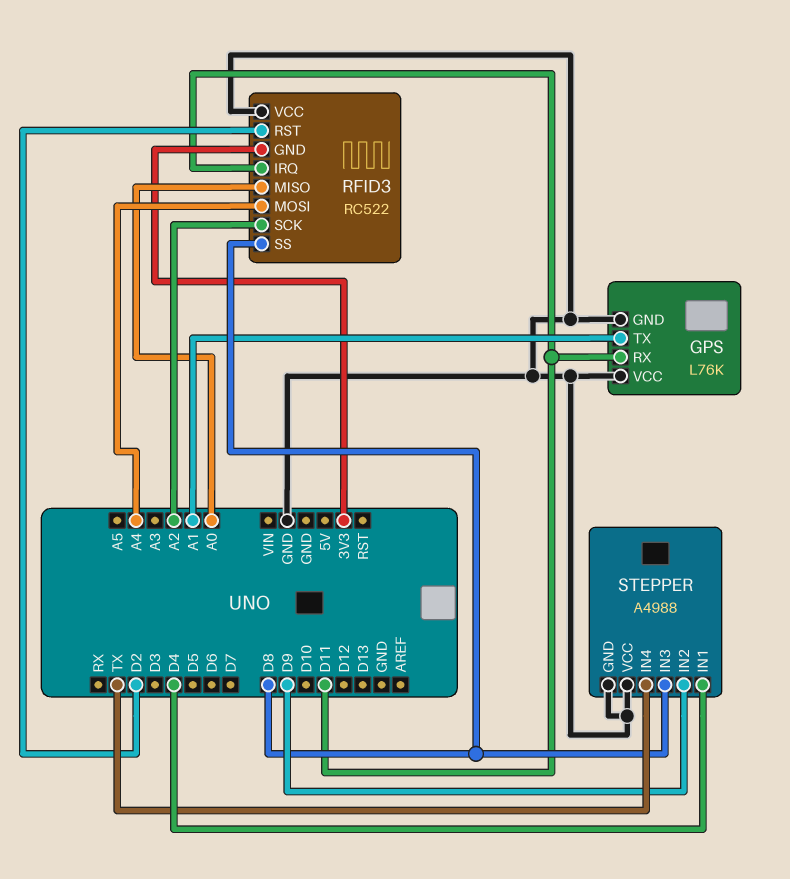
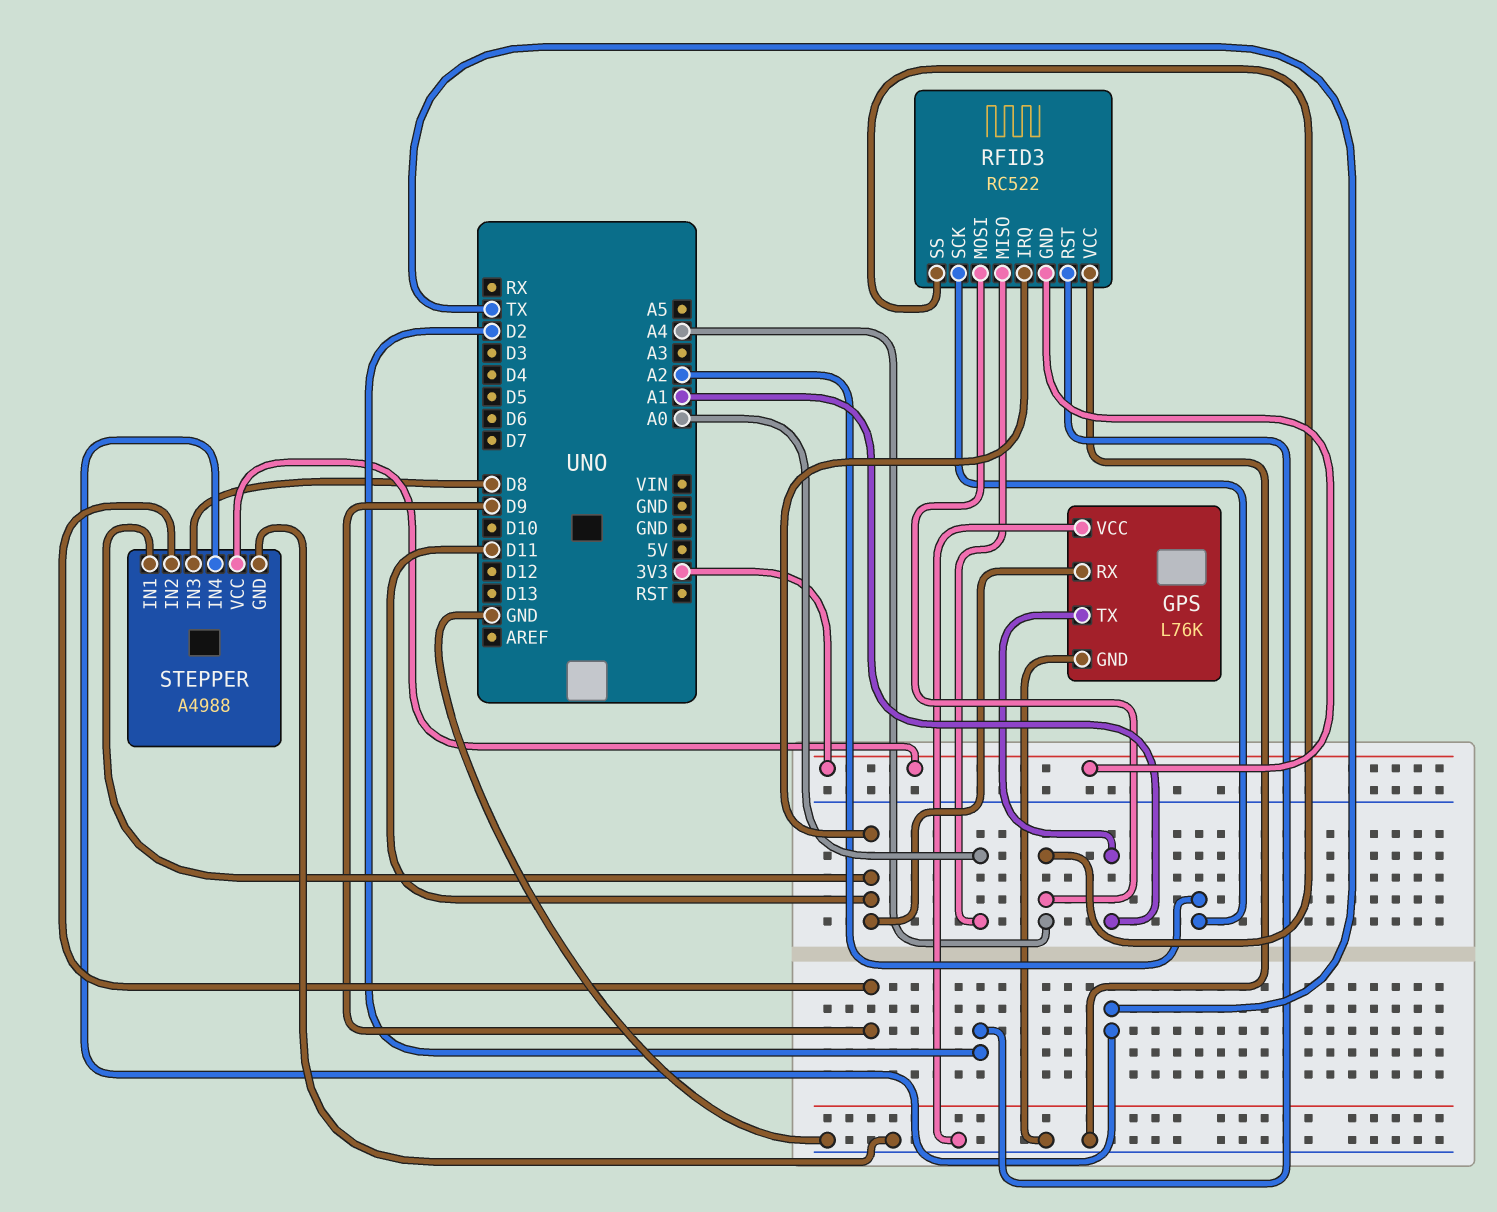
RFID3 pin SS: D8 -> A4
STEPPER pin IN1: D4 -> D11
STEPPER pin VCC: GND -> 3V3

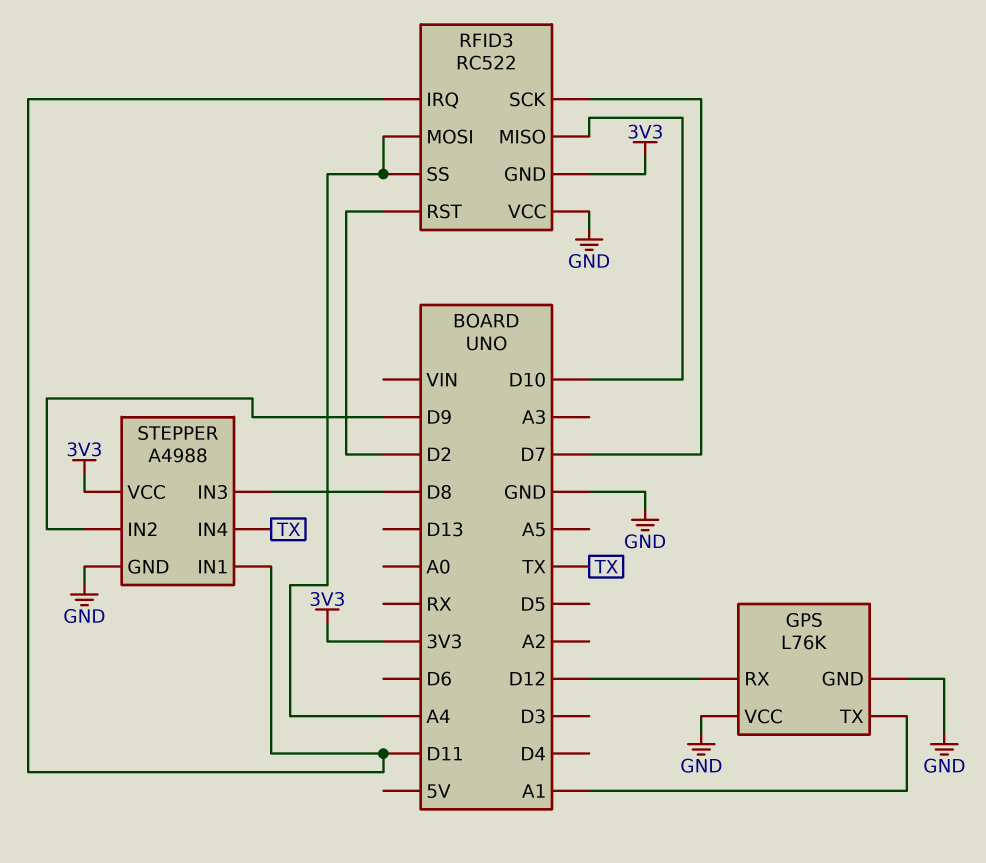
GPS pin RX: D11 -> D12
RFID3 pin MISO: A0 -> D10
RFID3 pin SCK: A2 -> D7

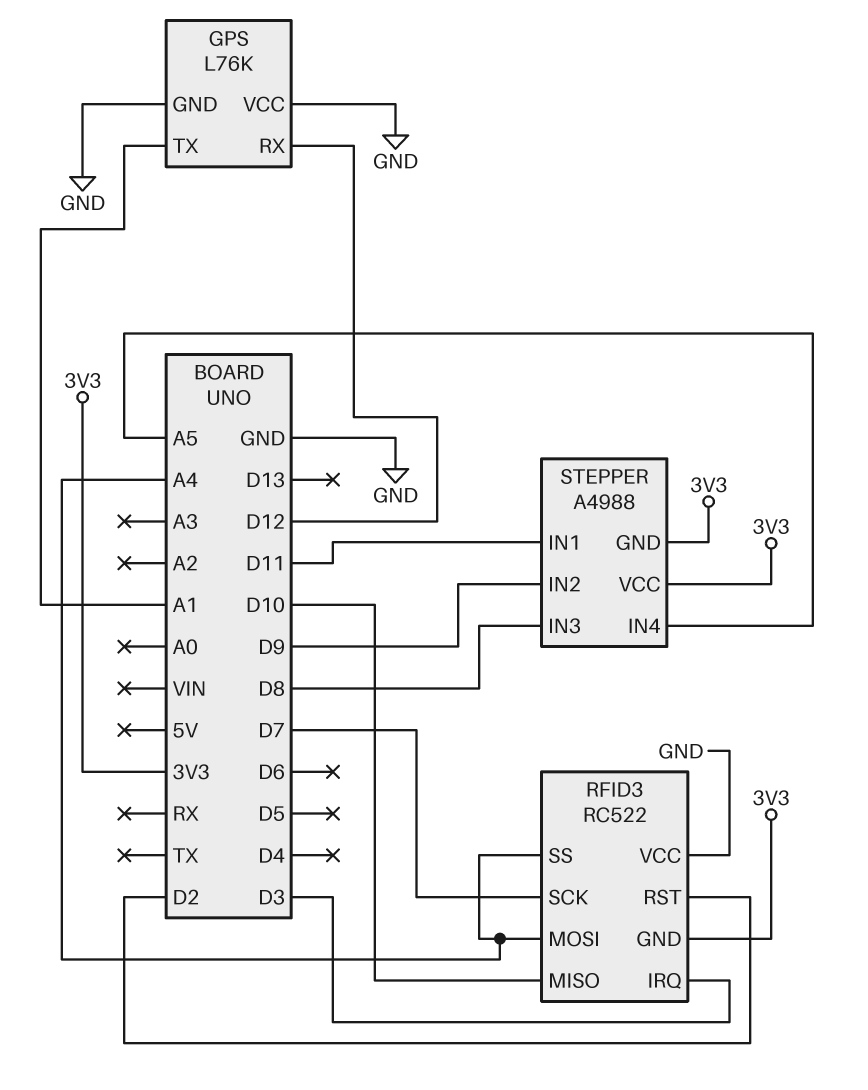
RFID3 pin IRQ: D11 -> D3
STEPPER pin GND: GND -> 3V3
STEPPER pin IN4: TX -> A5

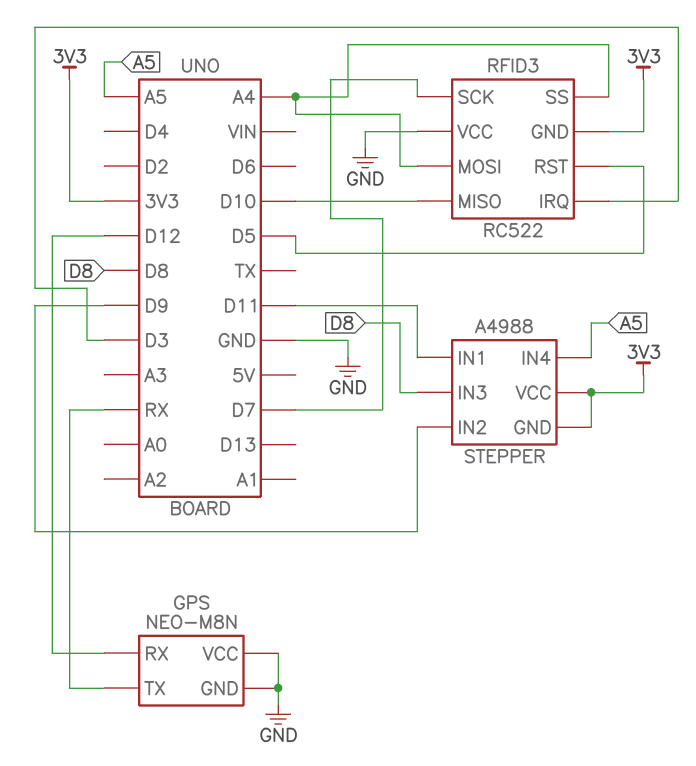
GPS: L76K -> NEO-M8N
GPS pin TX: A1 -> RX
RFID3 pin RST: D2 -> D5

